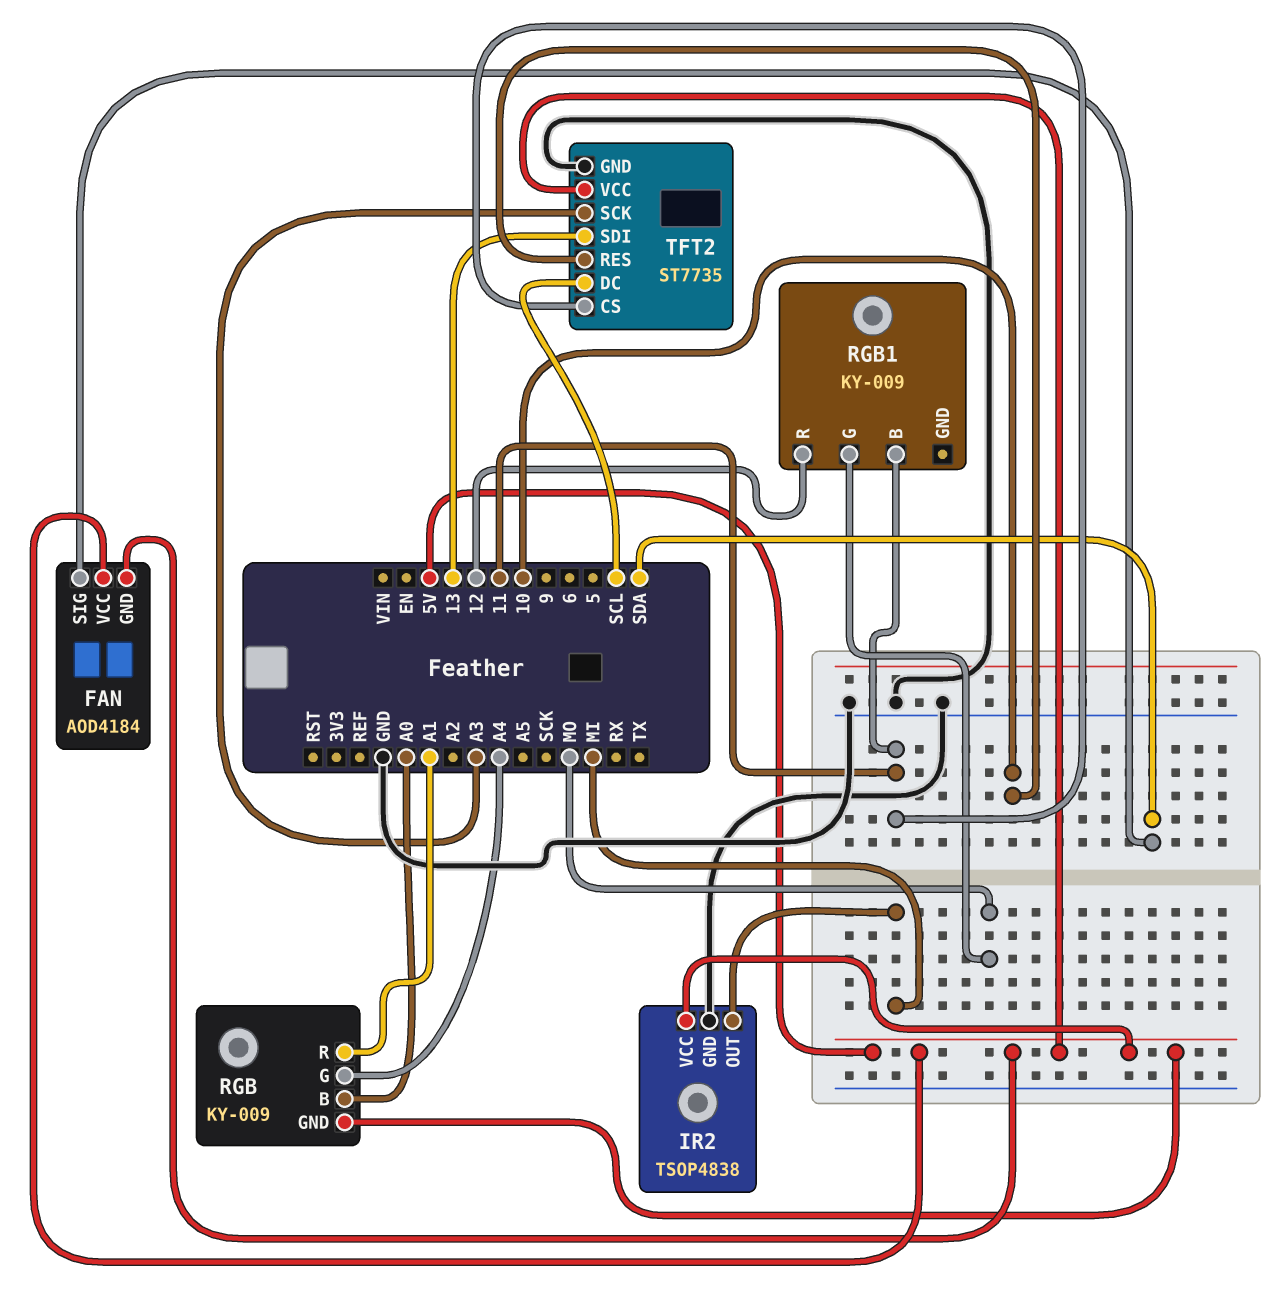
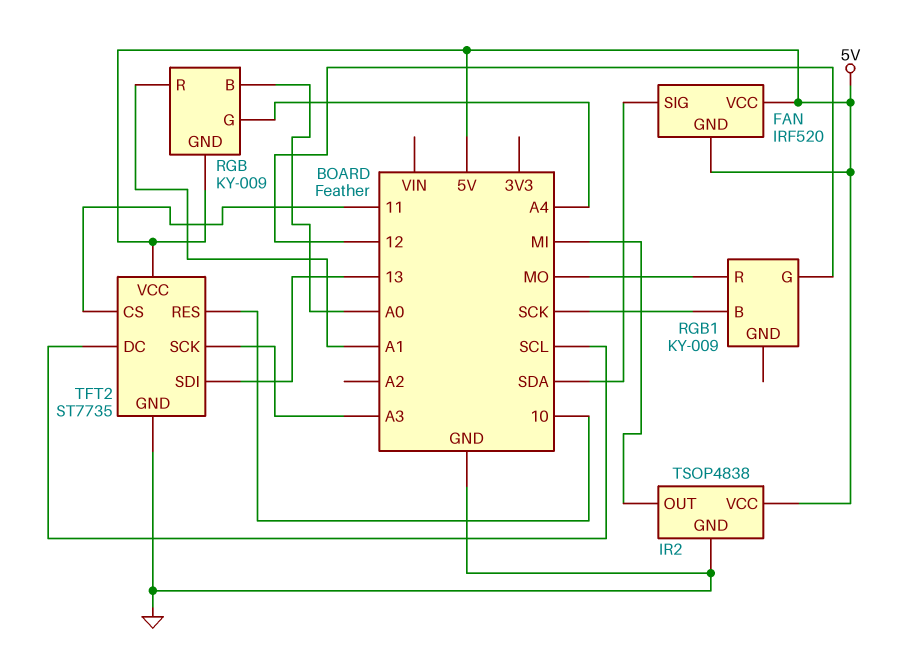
FAN: AOD4184 -> IRF520
RGB1 pin B: 11 -> SCK
RGB1 pin G: MO -> 12
RGB1 pin R: 12 -> MO

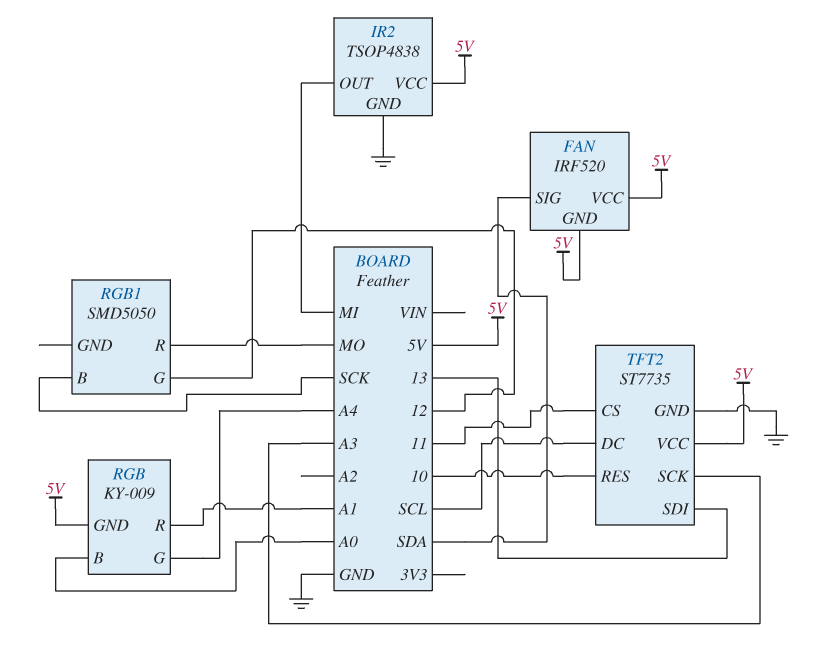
RGB1: KY-009 -> SMD5050

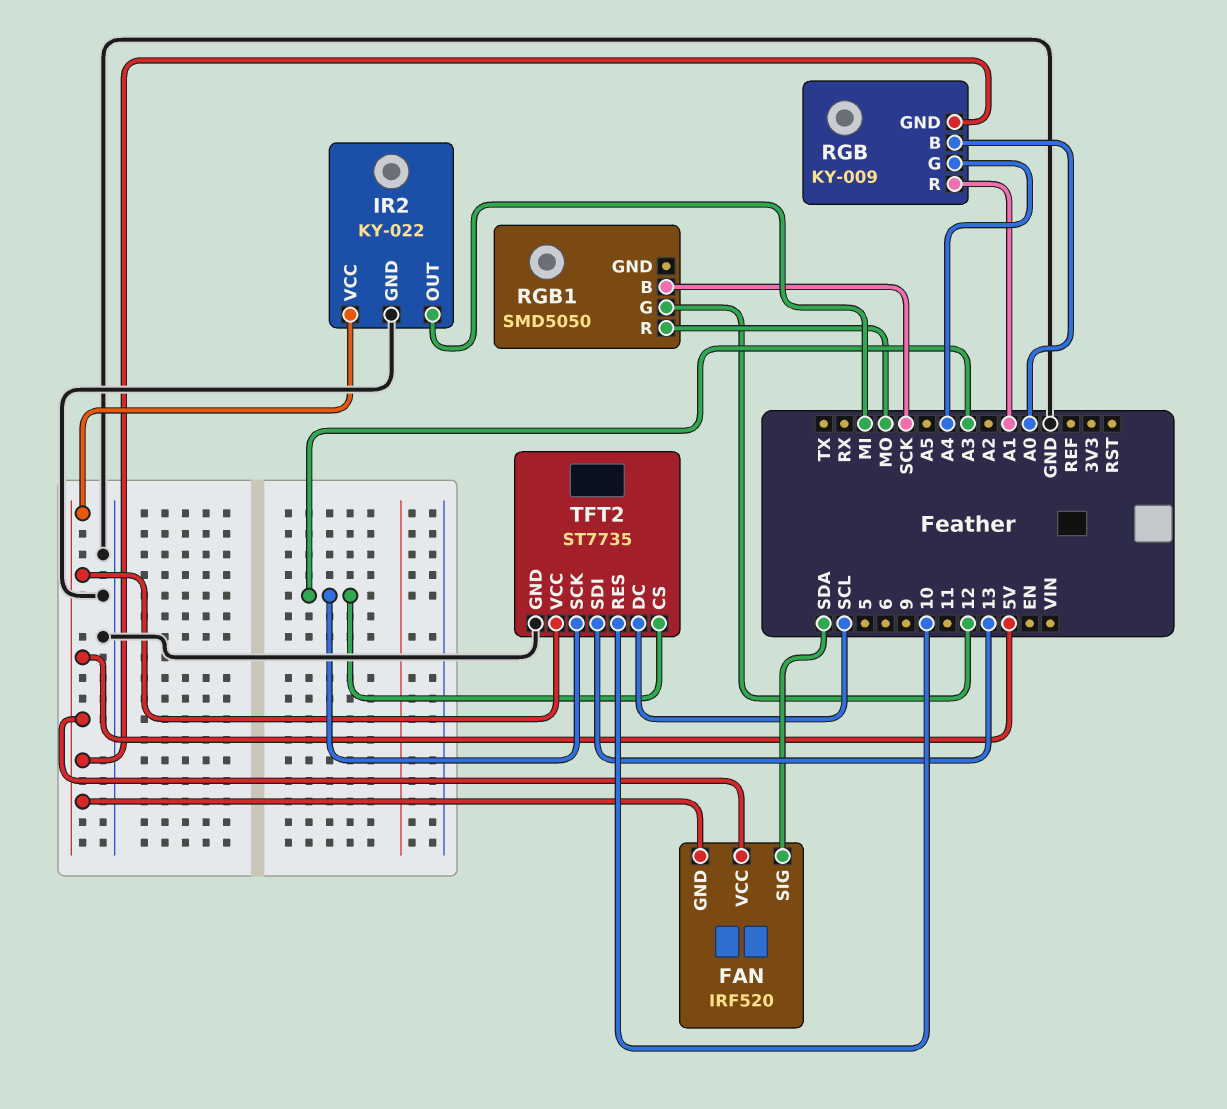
IR2: TSOP4838 -> KY-022
TFT2 pin CS: 11 -> A3

